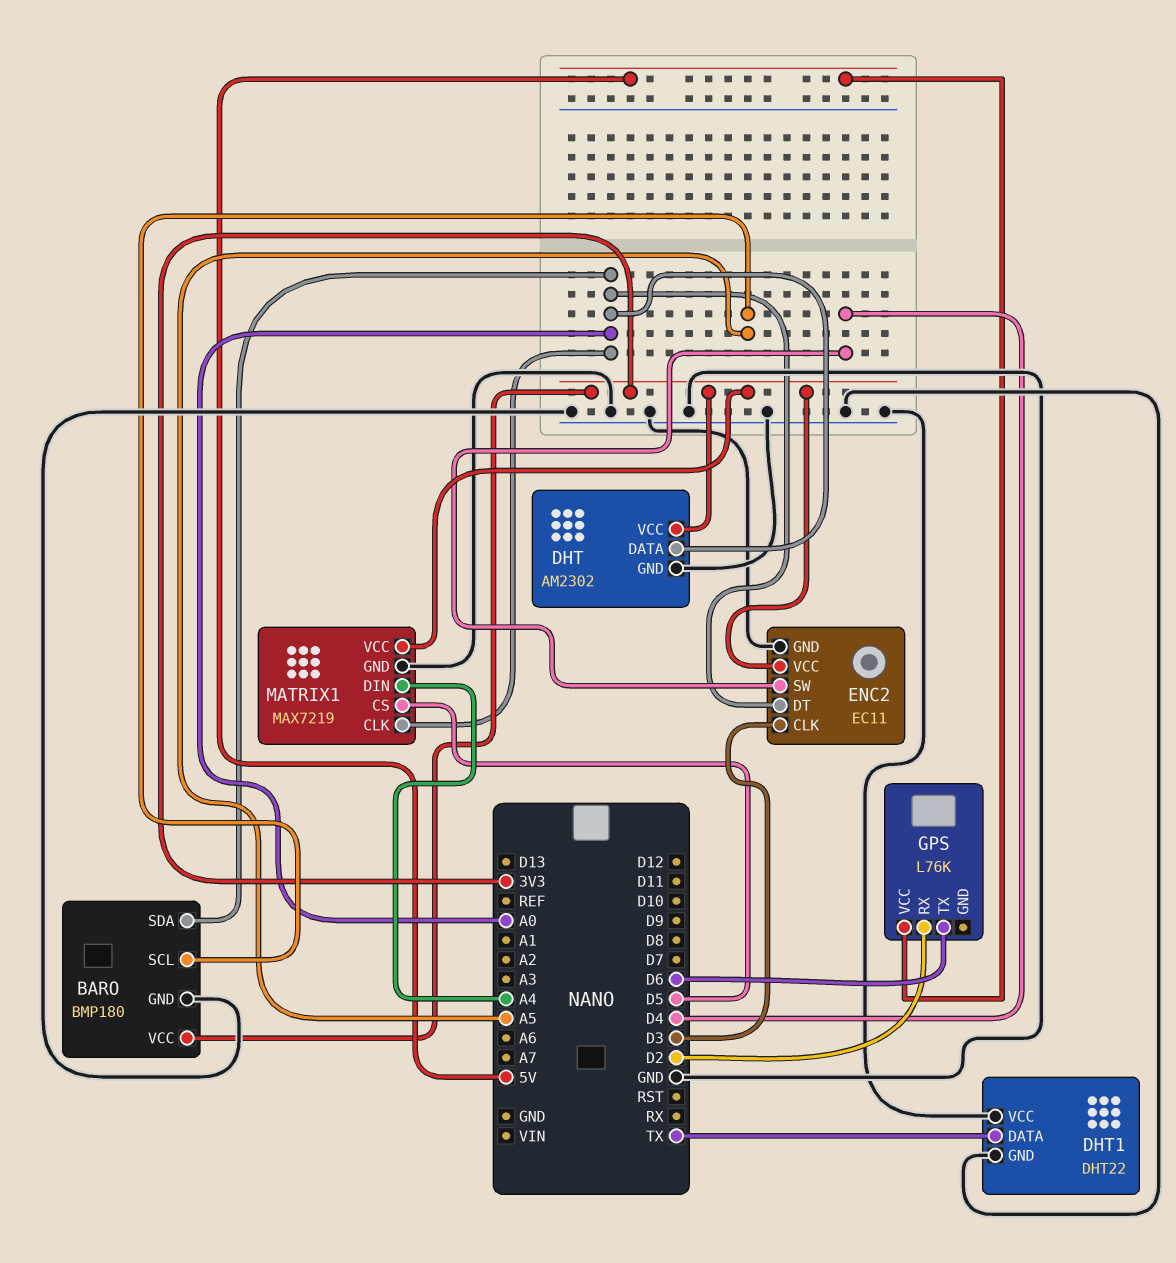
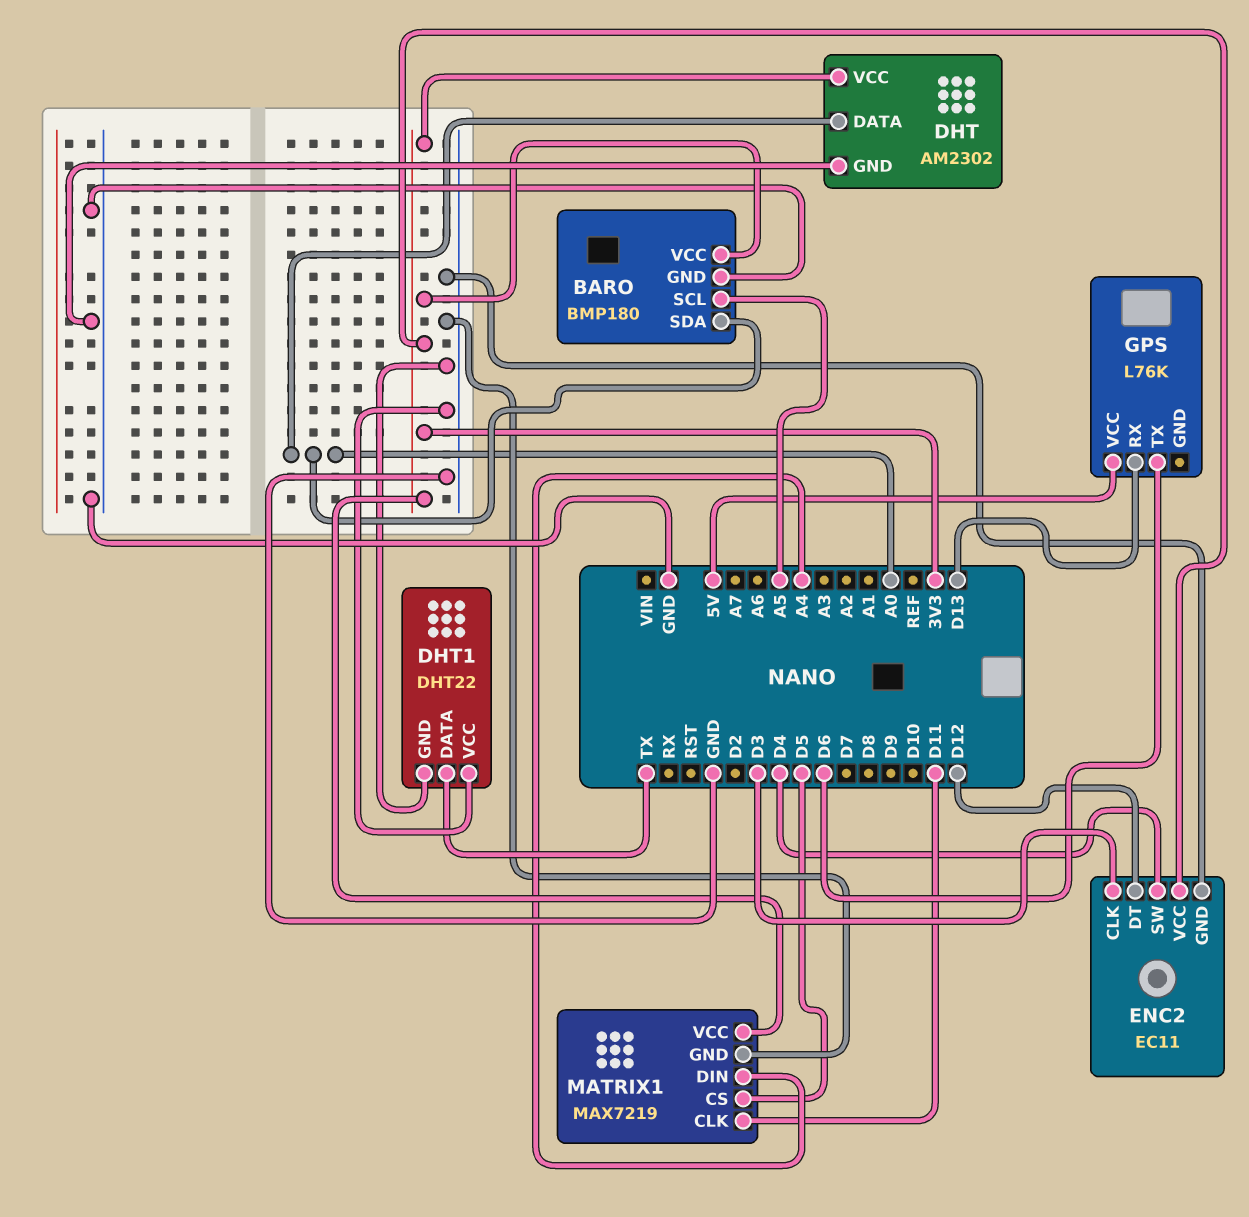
ENC2 pin DT: A0 -> D12
GPS pin RX: D2 -> D13
MATRIX1 pin CLK: A0 -> D11

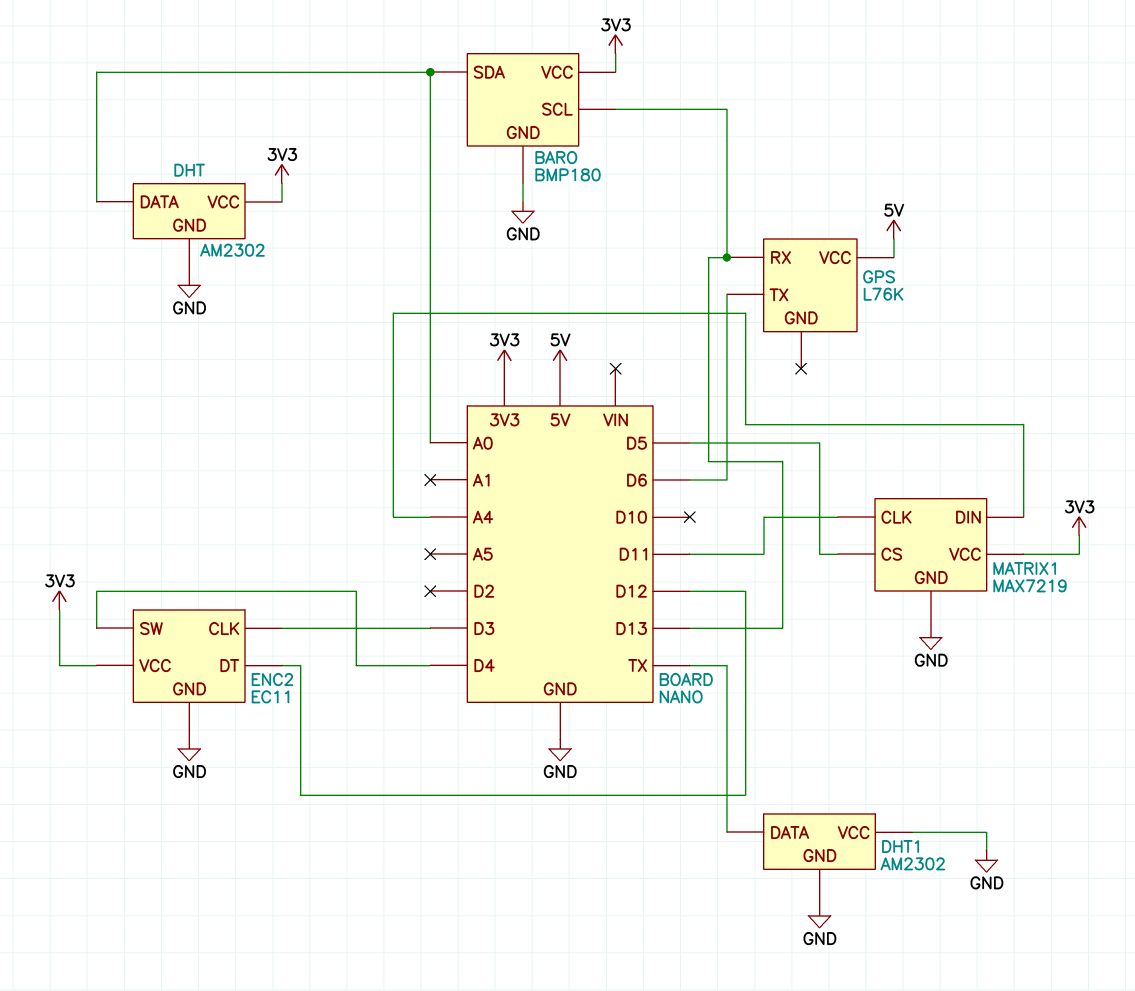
BARO pin SCL: A5 -> D13
DHT1: DHT22 -> AM2302

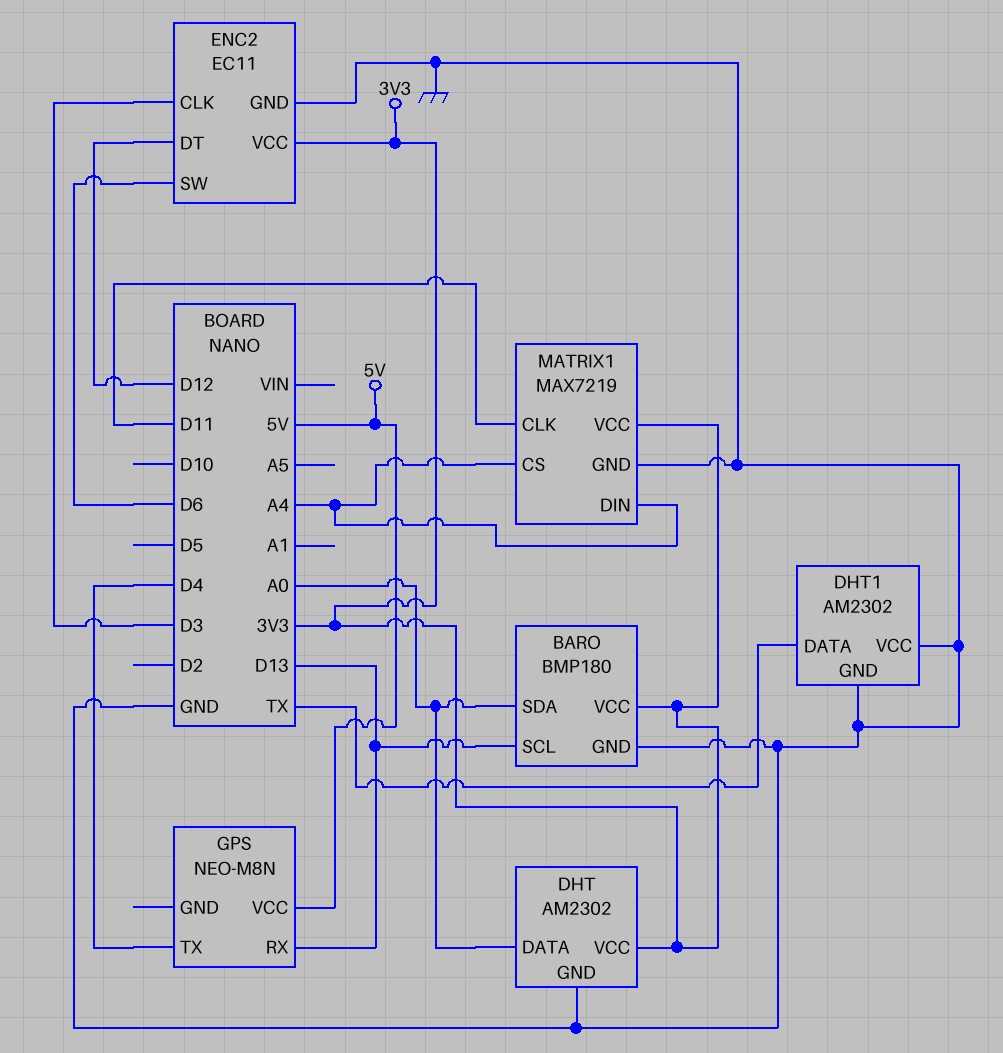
ENC2 pin SW: D4 -> D6
GPS: L76K -> NEO-M8N
GPS pin TX: D6 -> D4
MATRIX1 pin CS: D5 -> A4

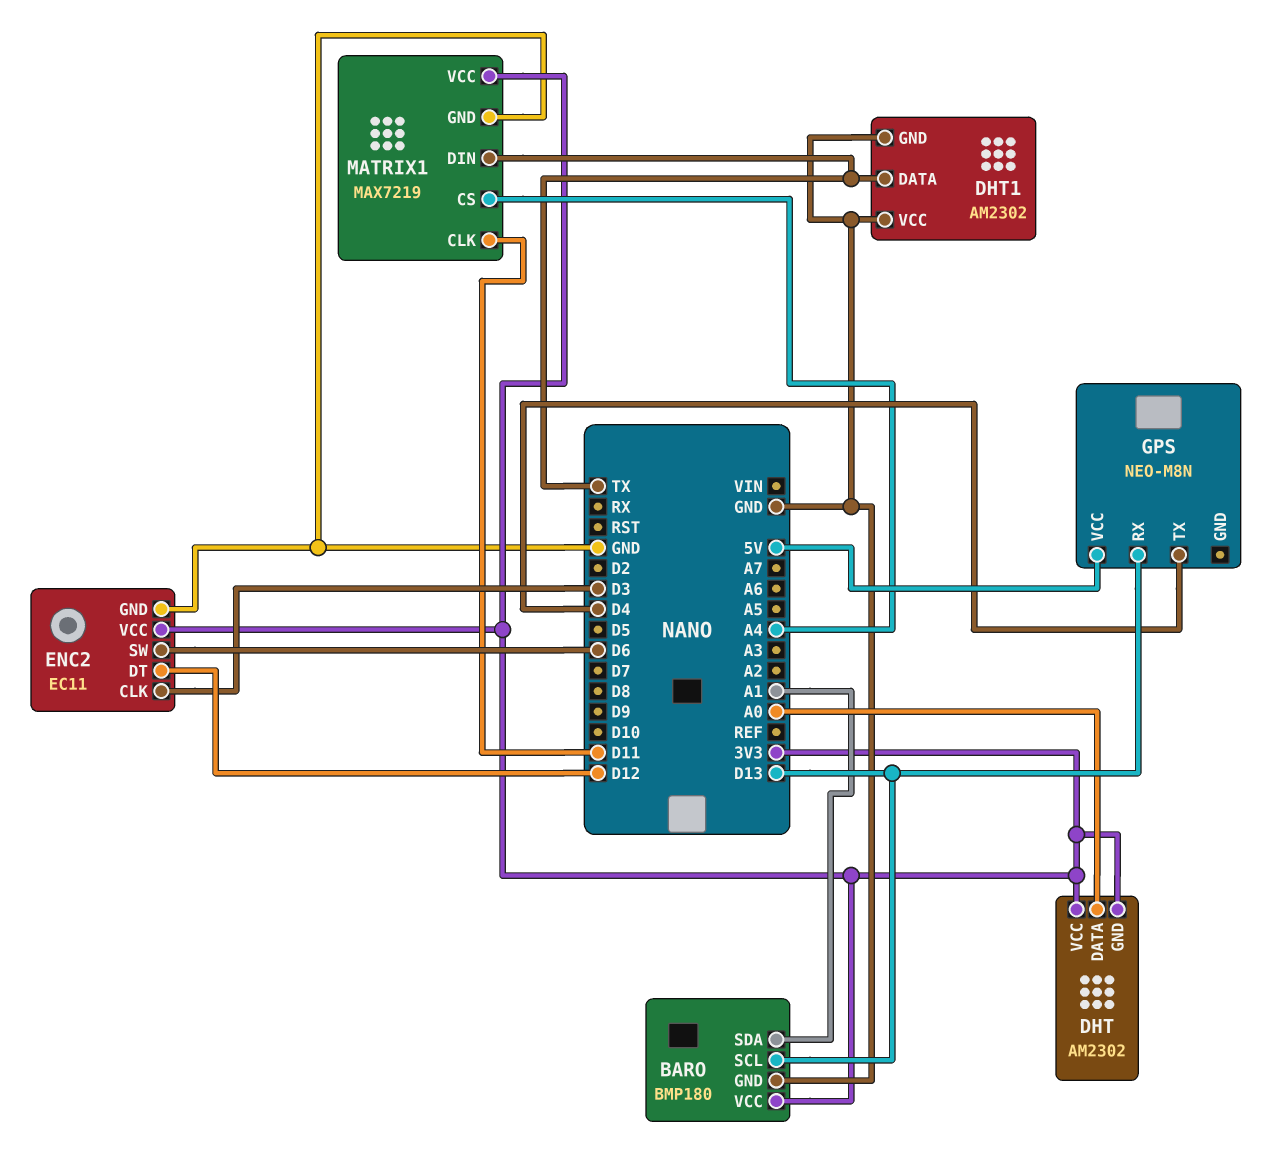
BARO pin SDA: A0 -> A1
DHT pin GND: GND -> 3V3
MATRIX1 pin DIN: A4 -> TX

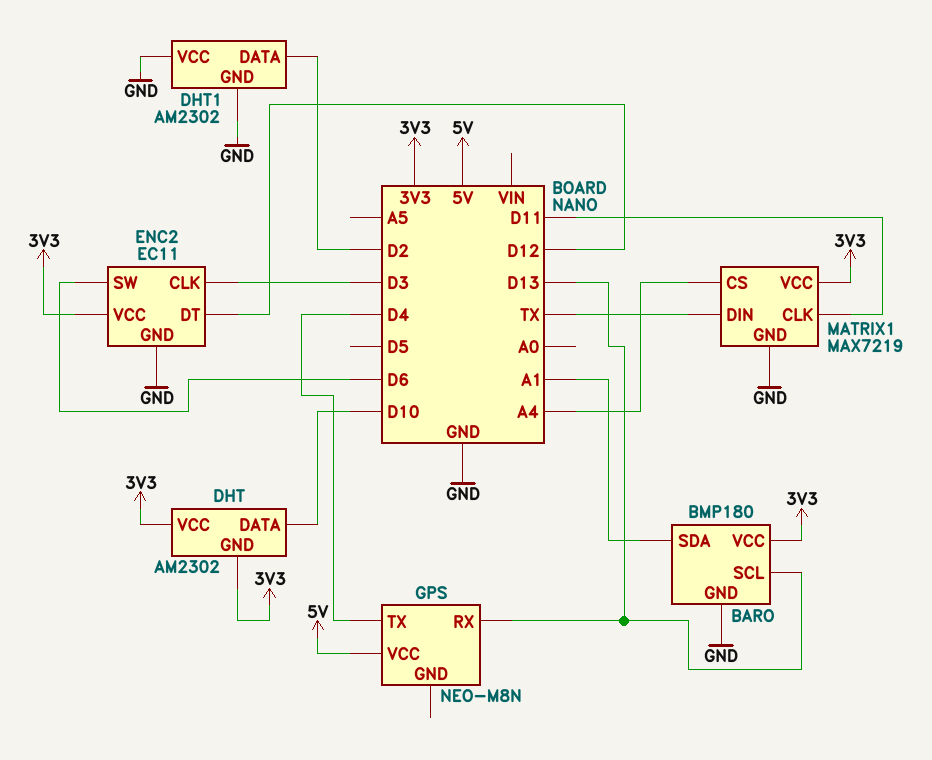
DHT pin DATA: A0 -> D10
DHT1 pin DATA: TX -> D2

